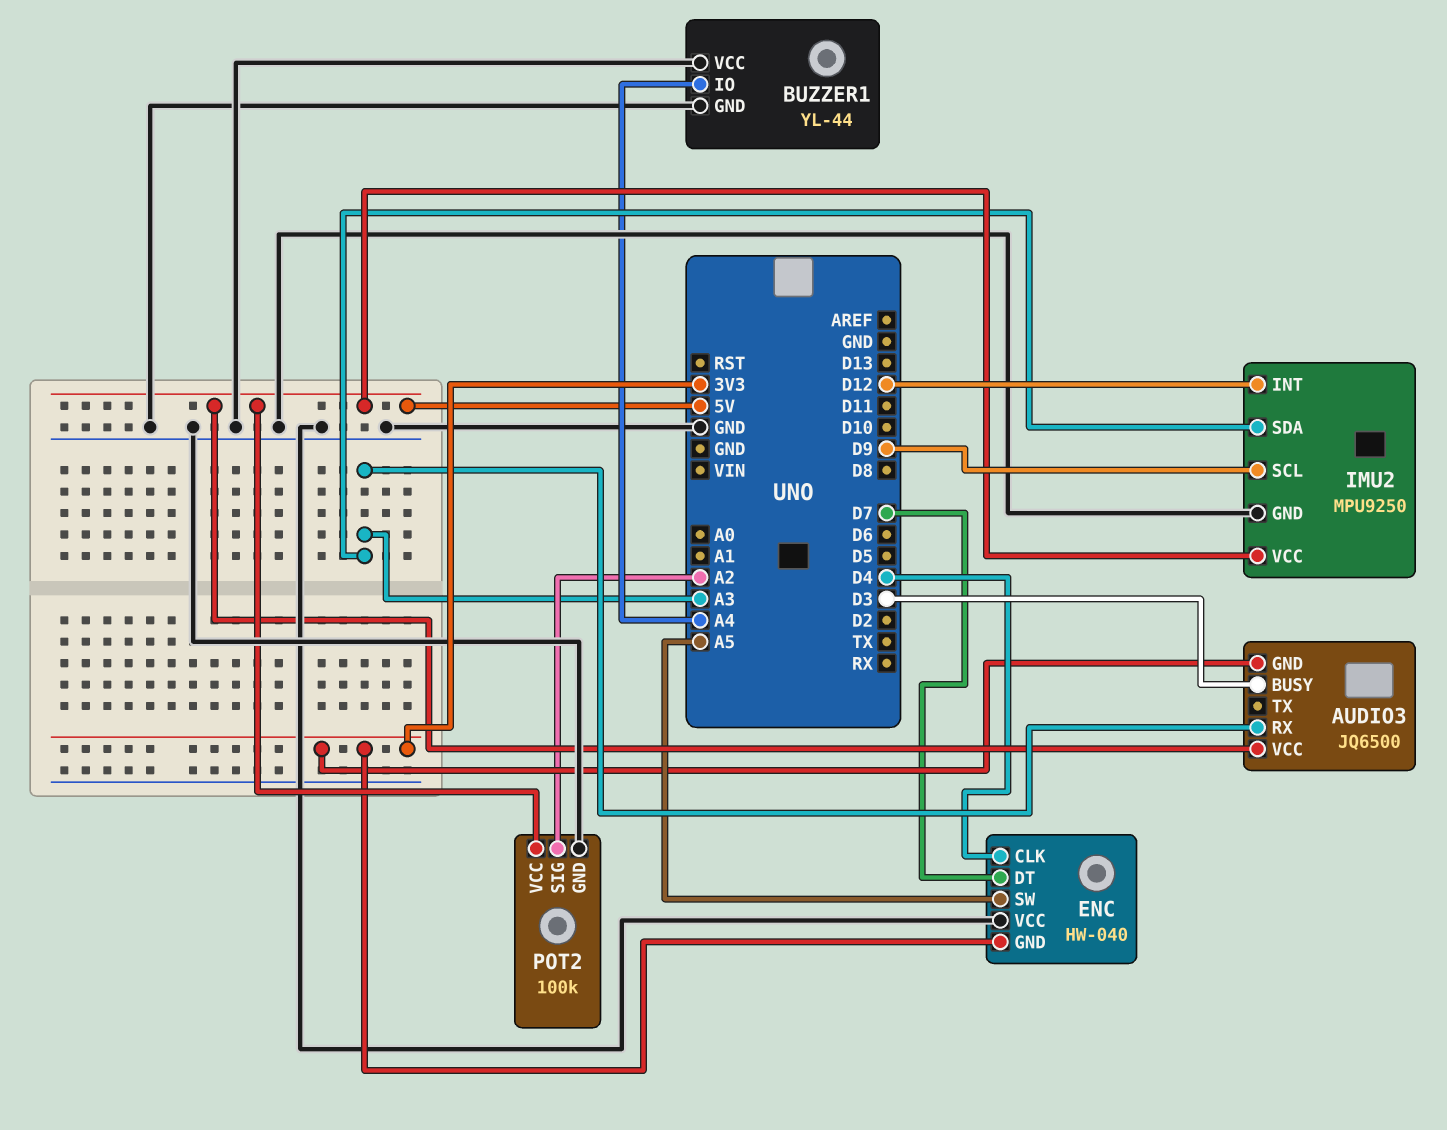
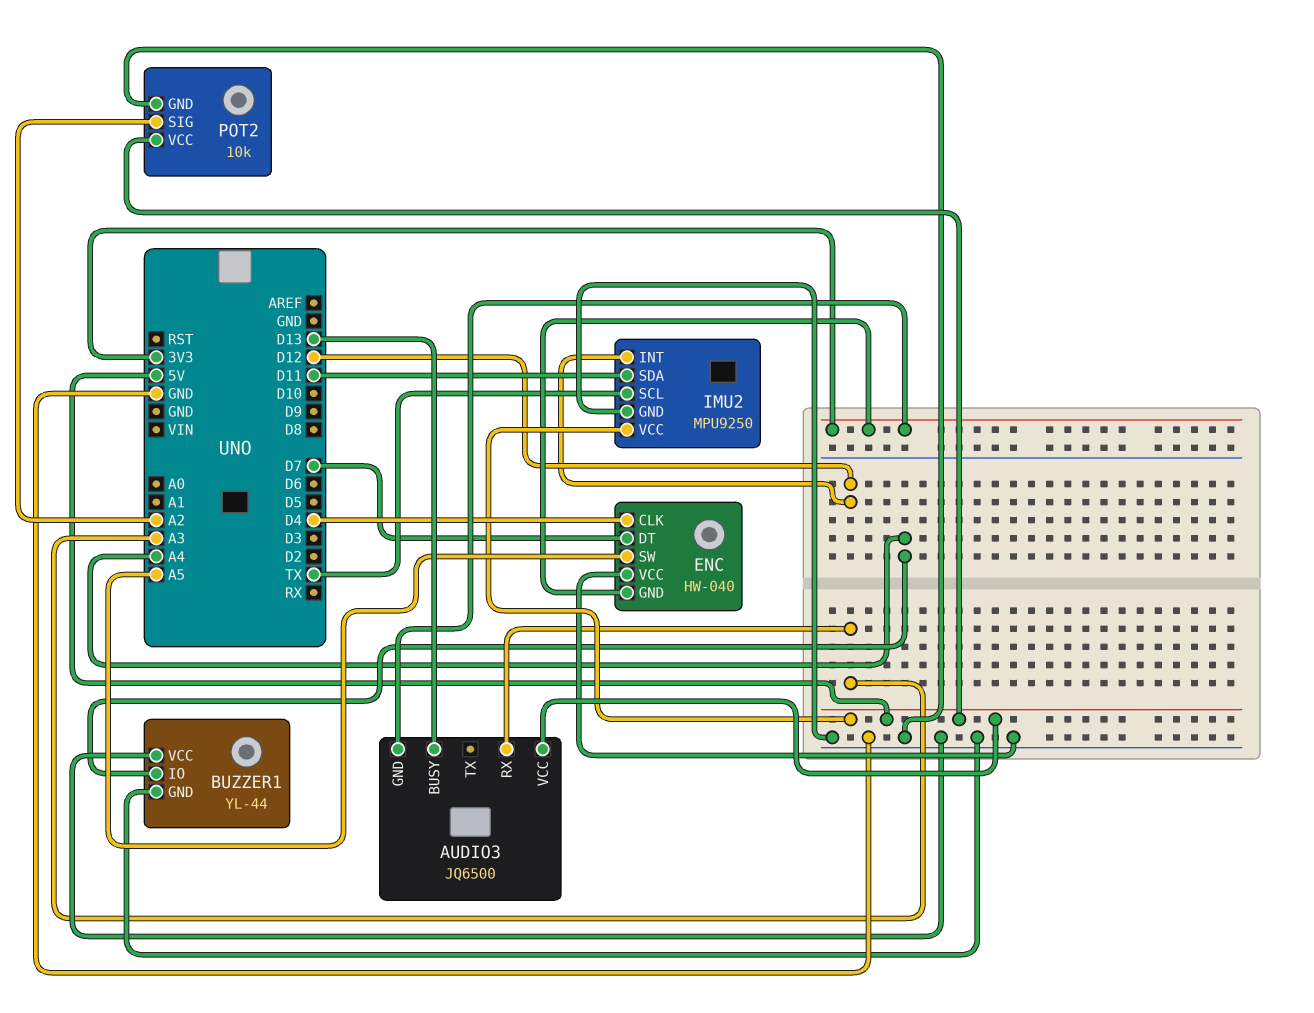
AUDIO3 pin BUSY: D3 -> D13
IMU2 pin SCL: D9 -> TX
IMU2 pin SDA: A3 -> D11
POT2: 100k -> 10k

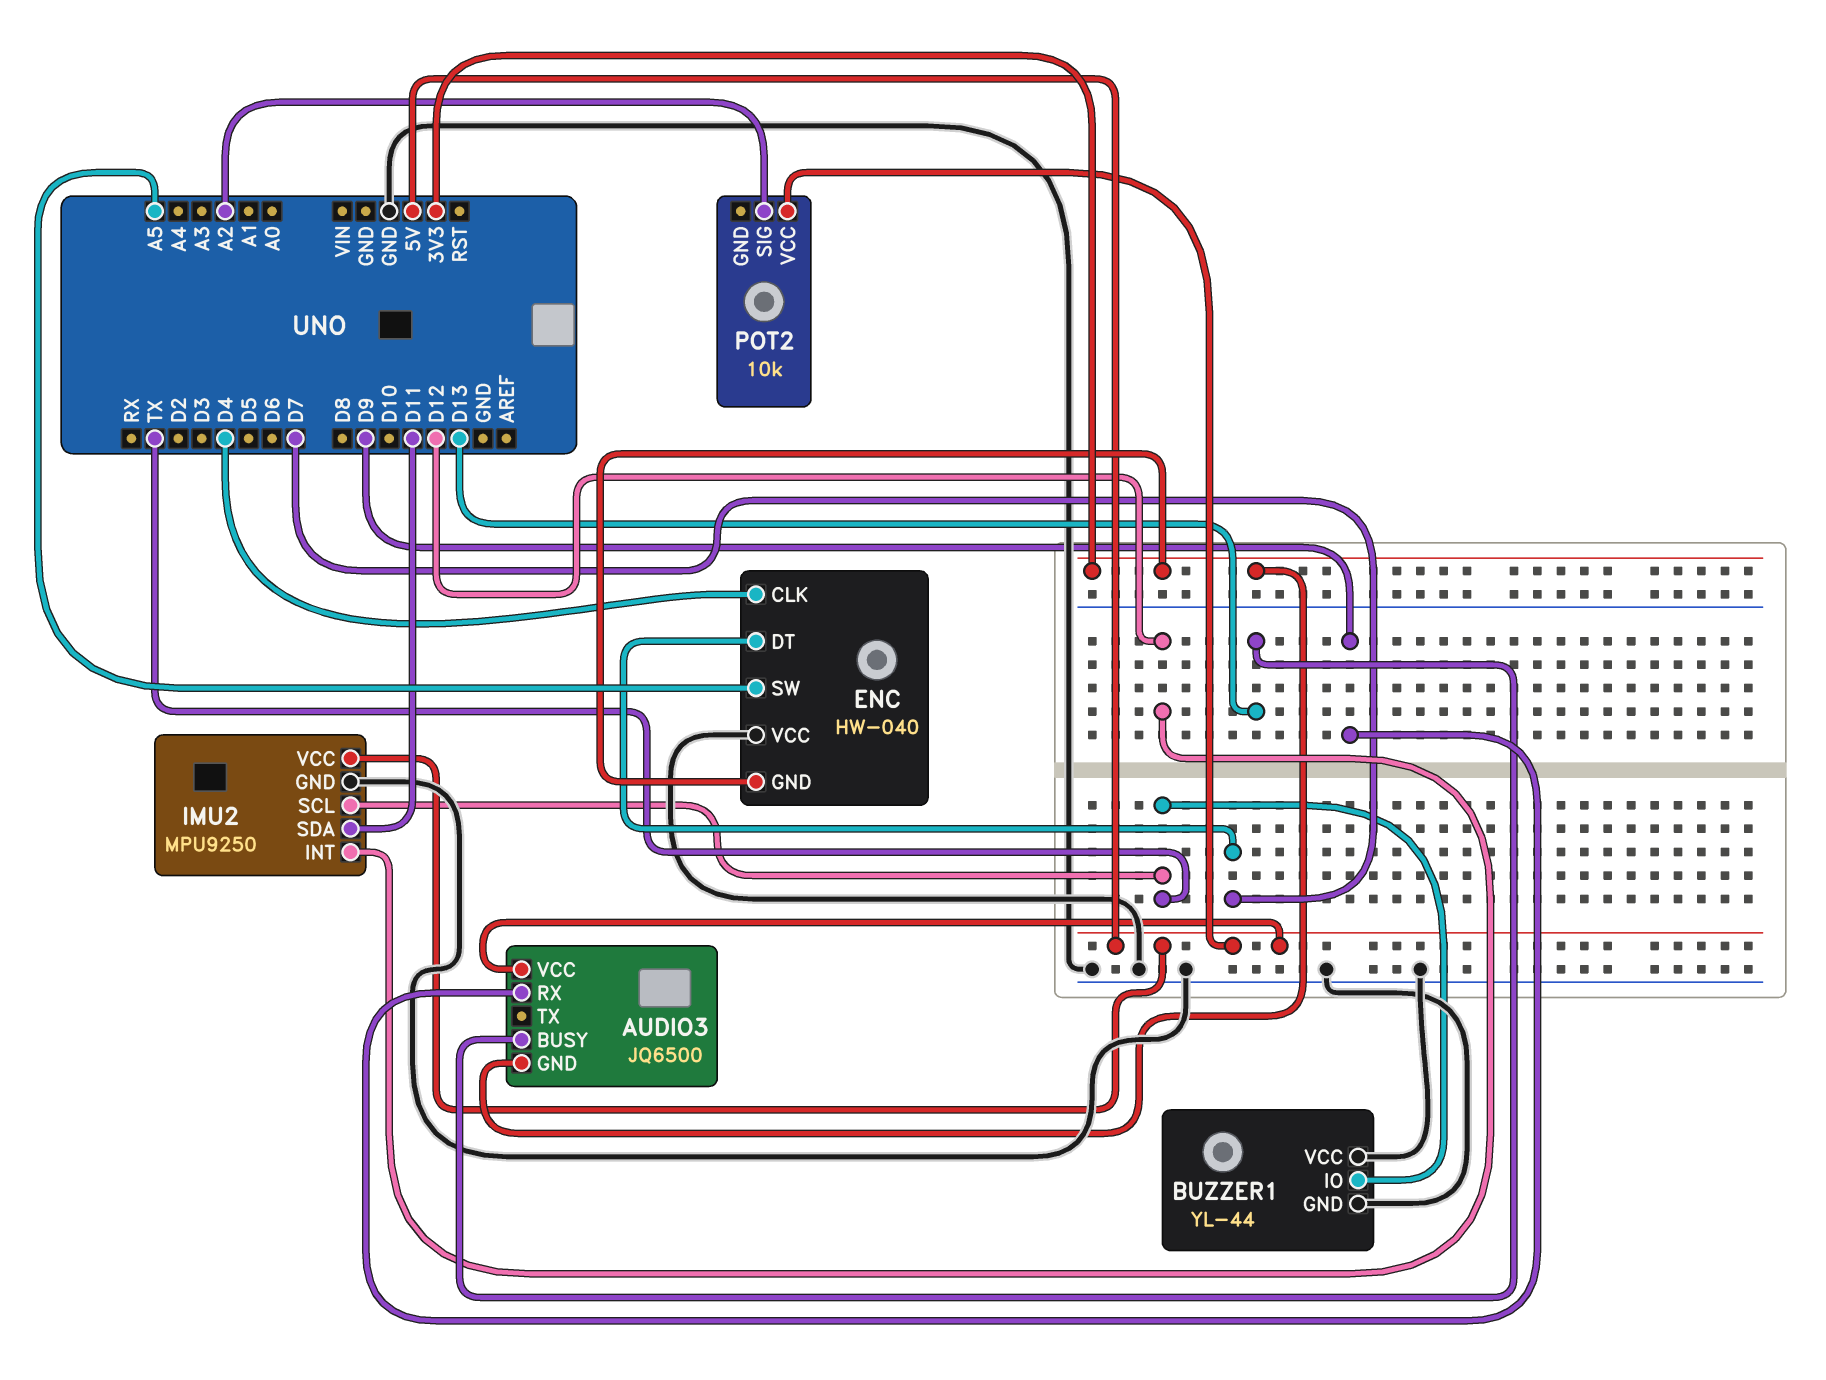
AUDIO3 pin RX: A3 -> D9
BUZZER1 pin IO: A4 -> TX
POT2 pin GND: GND -> none

